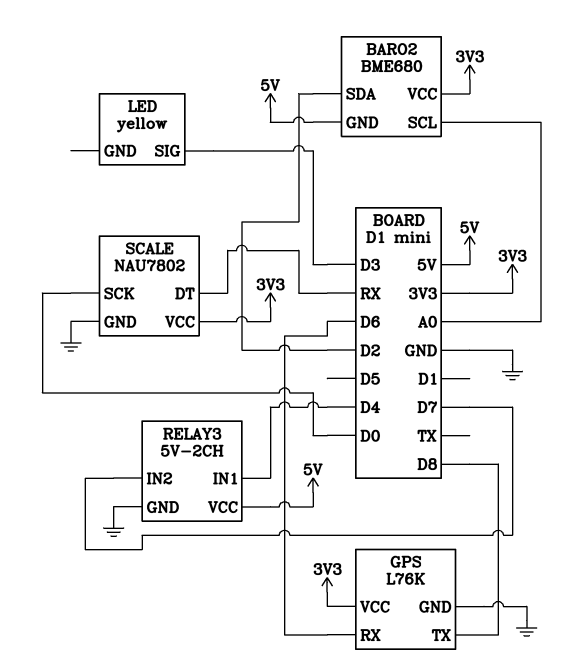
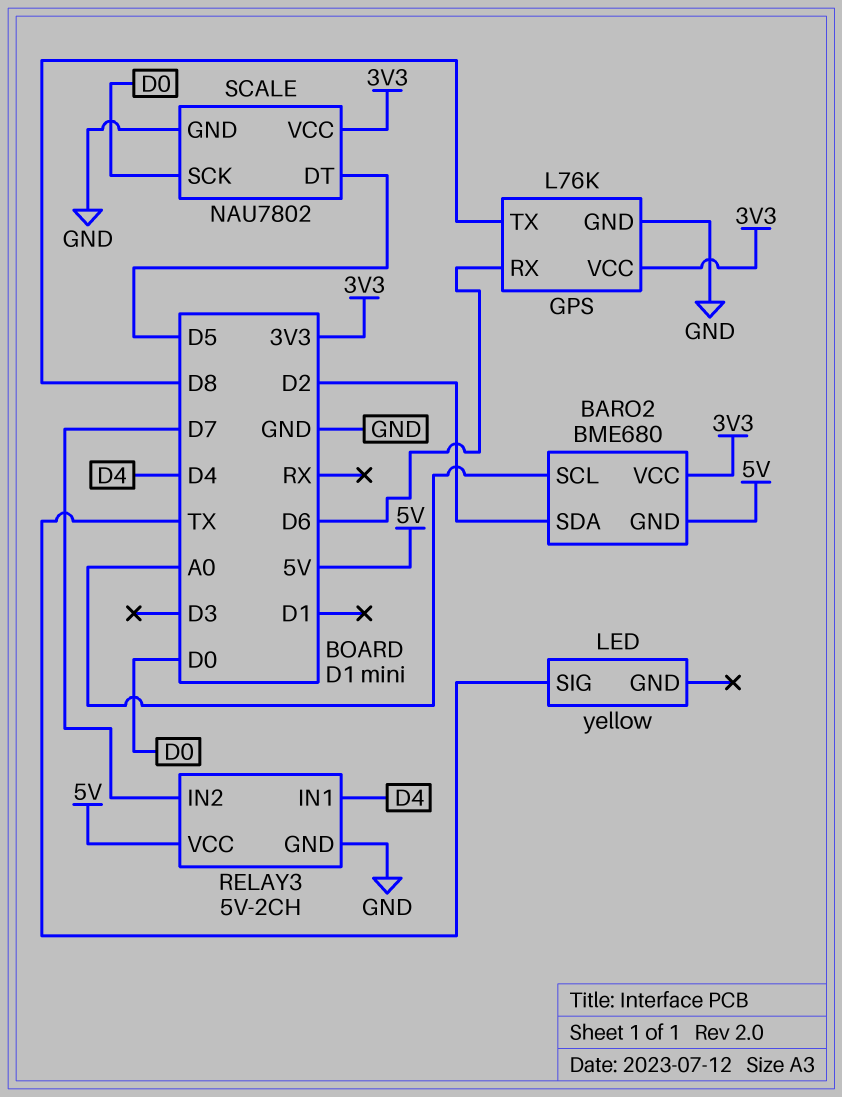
LED pin SIG: D3 -> TX
SCALE pin DT: RX -> D5

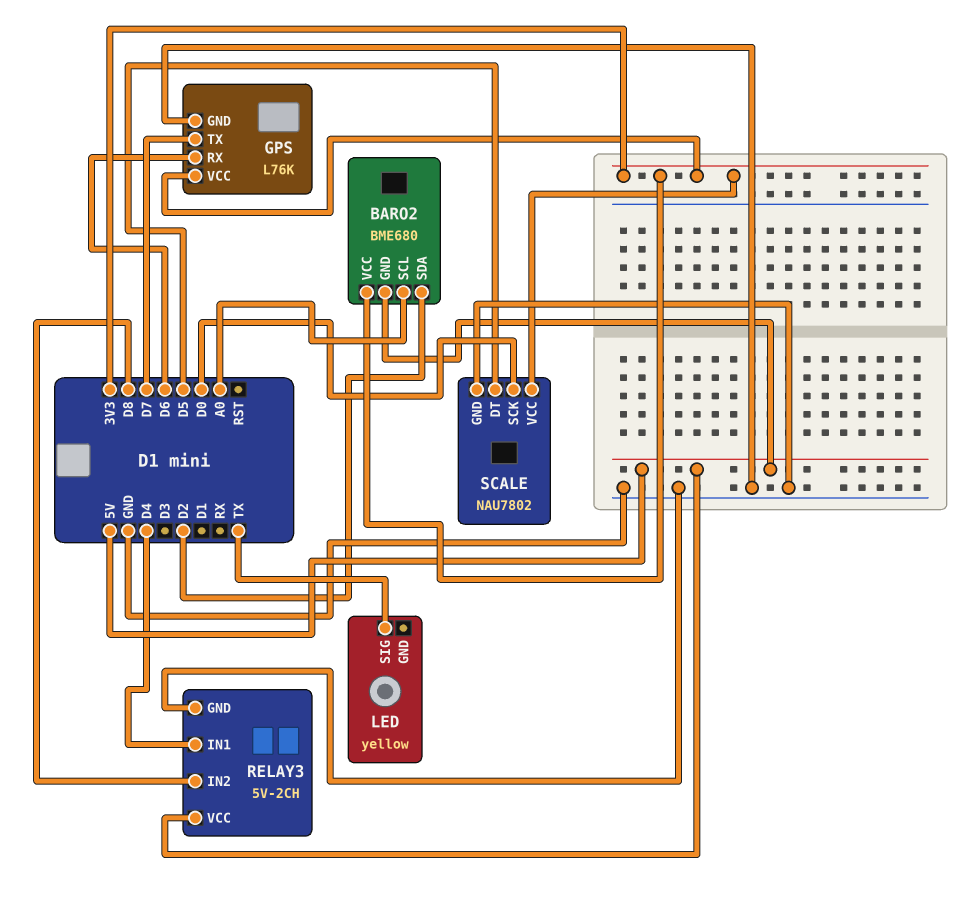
GPS pin TX: D8 -> D7
RELAY3 pin IN2: D7 -> D8

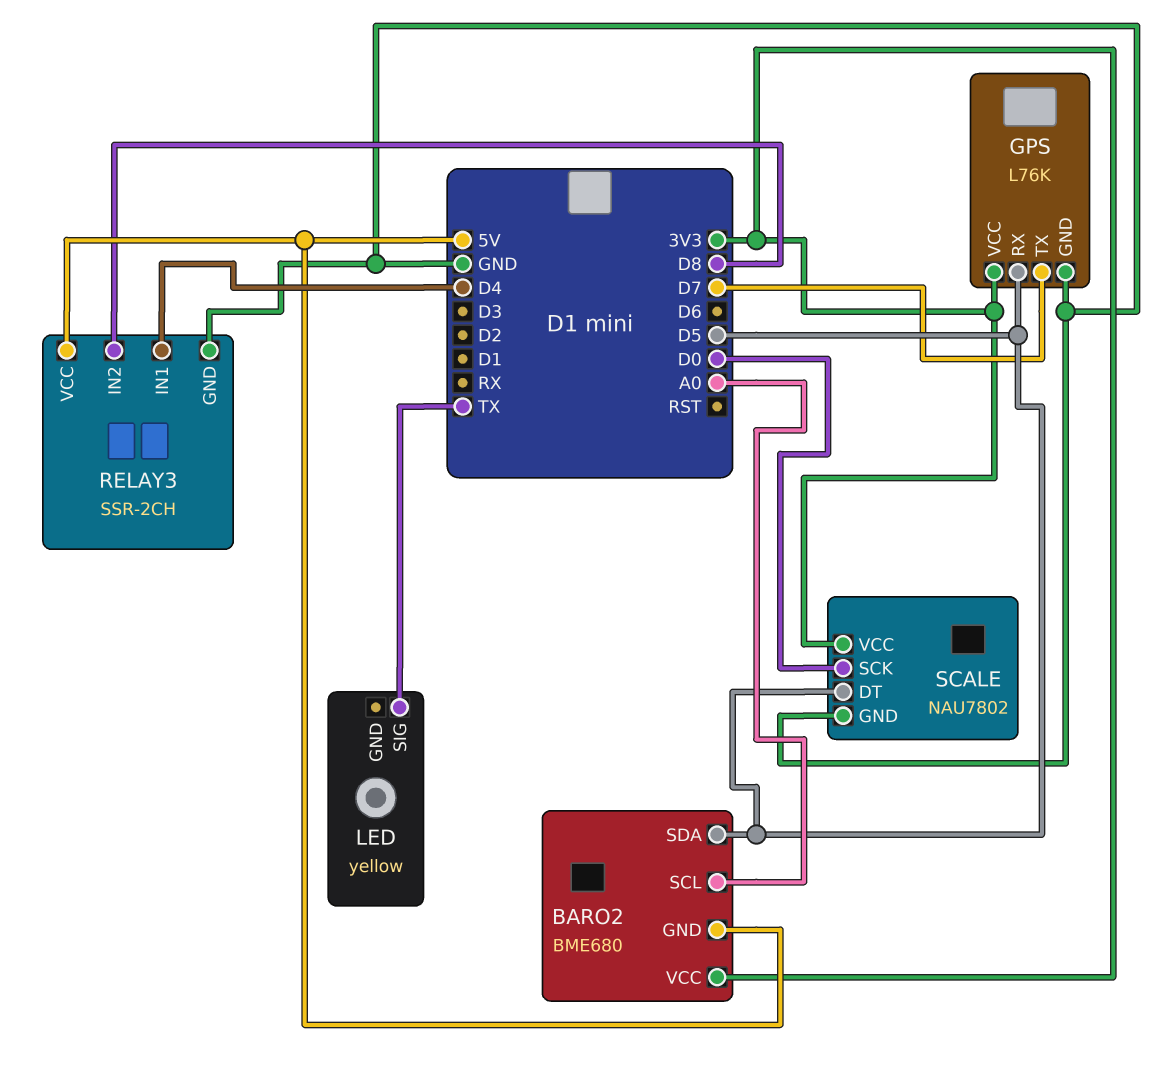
BARO2 pin SDA: D2 -> D5
GPS pin RX: D6 -> D5
RELAY3: 5V-2CH -> SSR-2CH

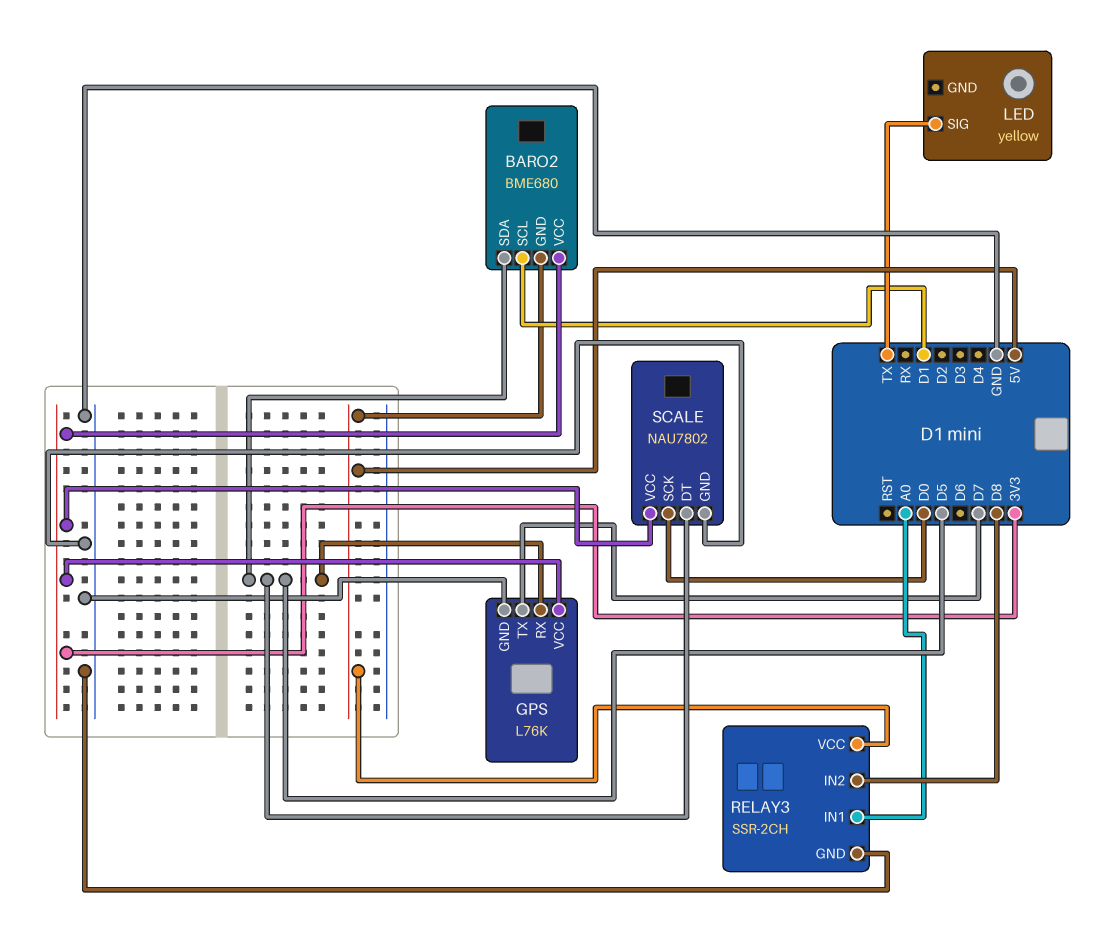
BARO2 pin SCL: A0 -> D1
RELAY3 pin IN1: D4 -> A0

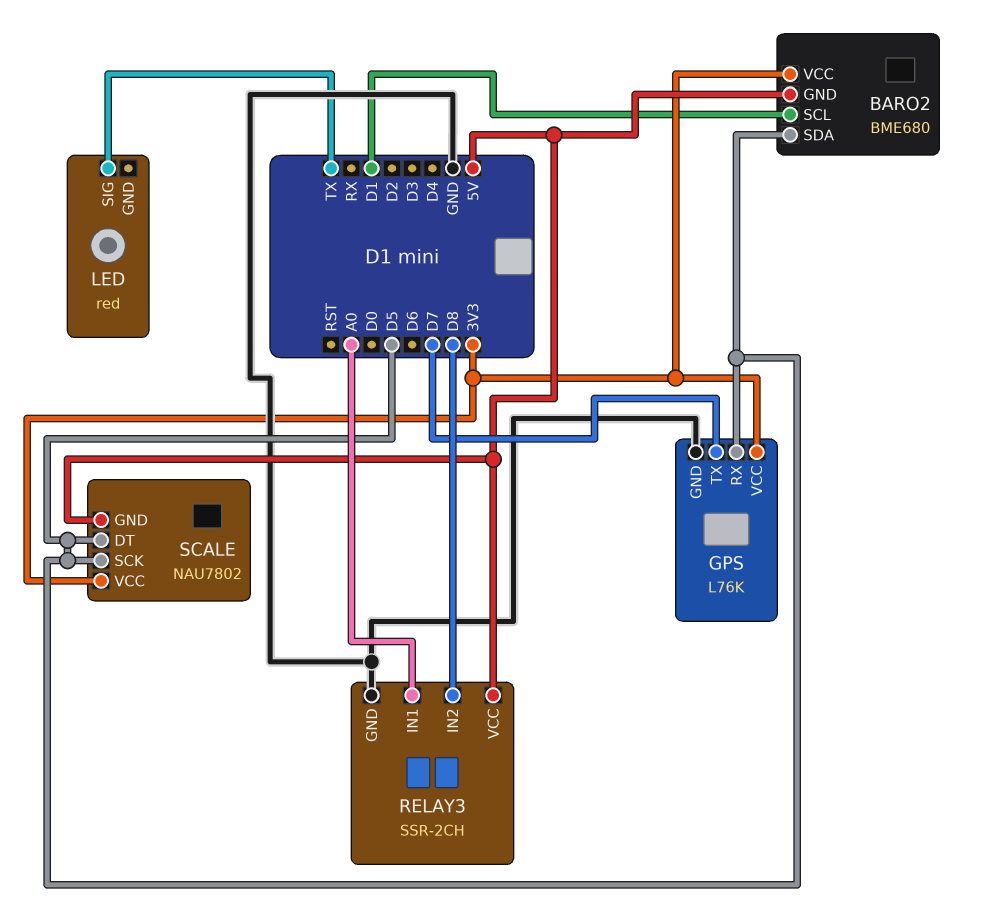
LED: yellow -> red
SCALE pin GND: GND -> 5V
SCALE pin SCK: D0 -> D5

